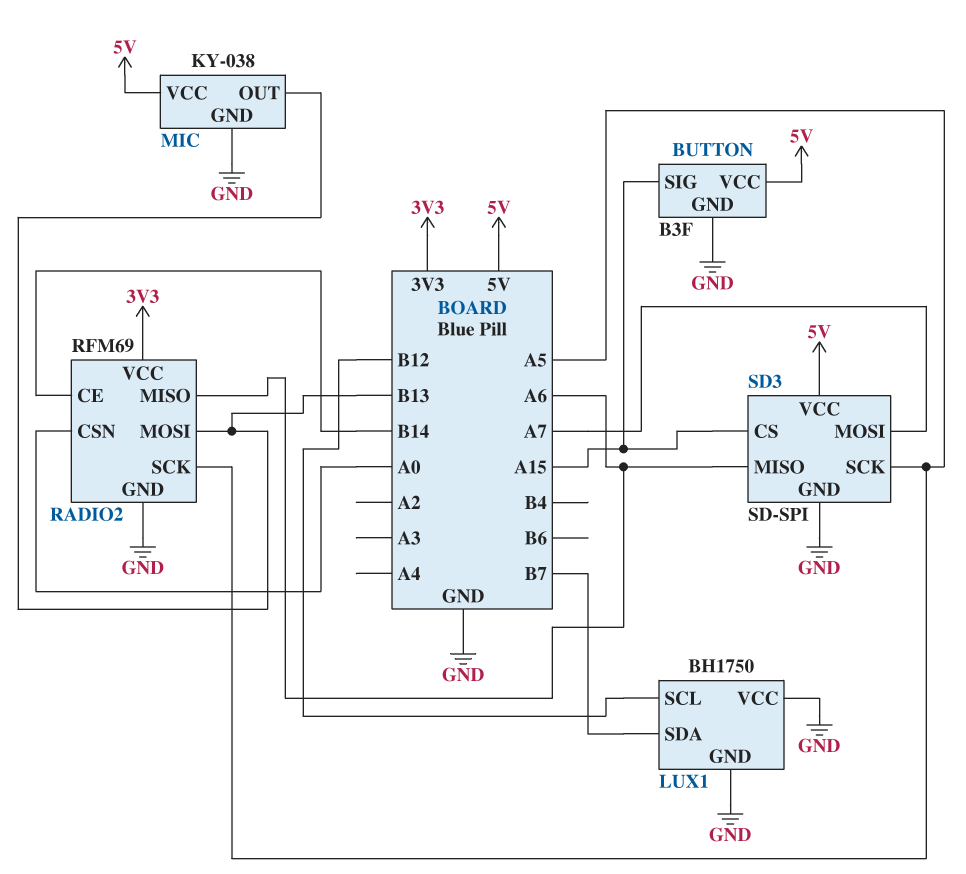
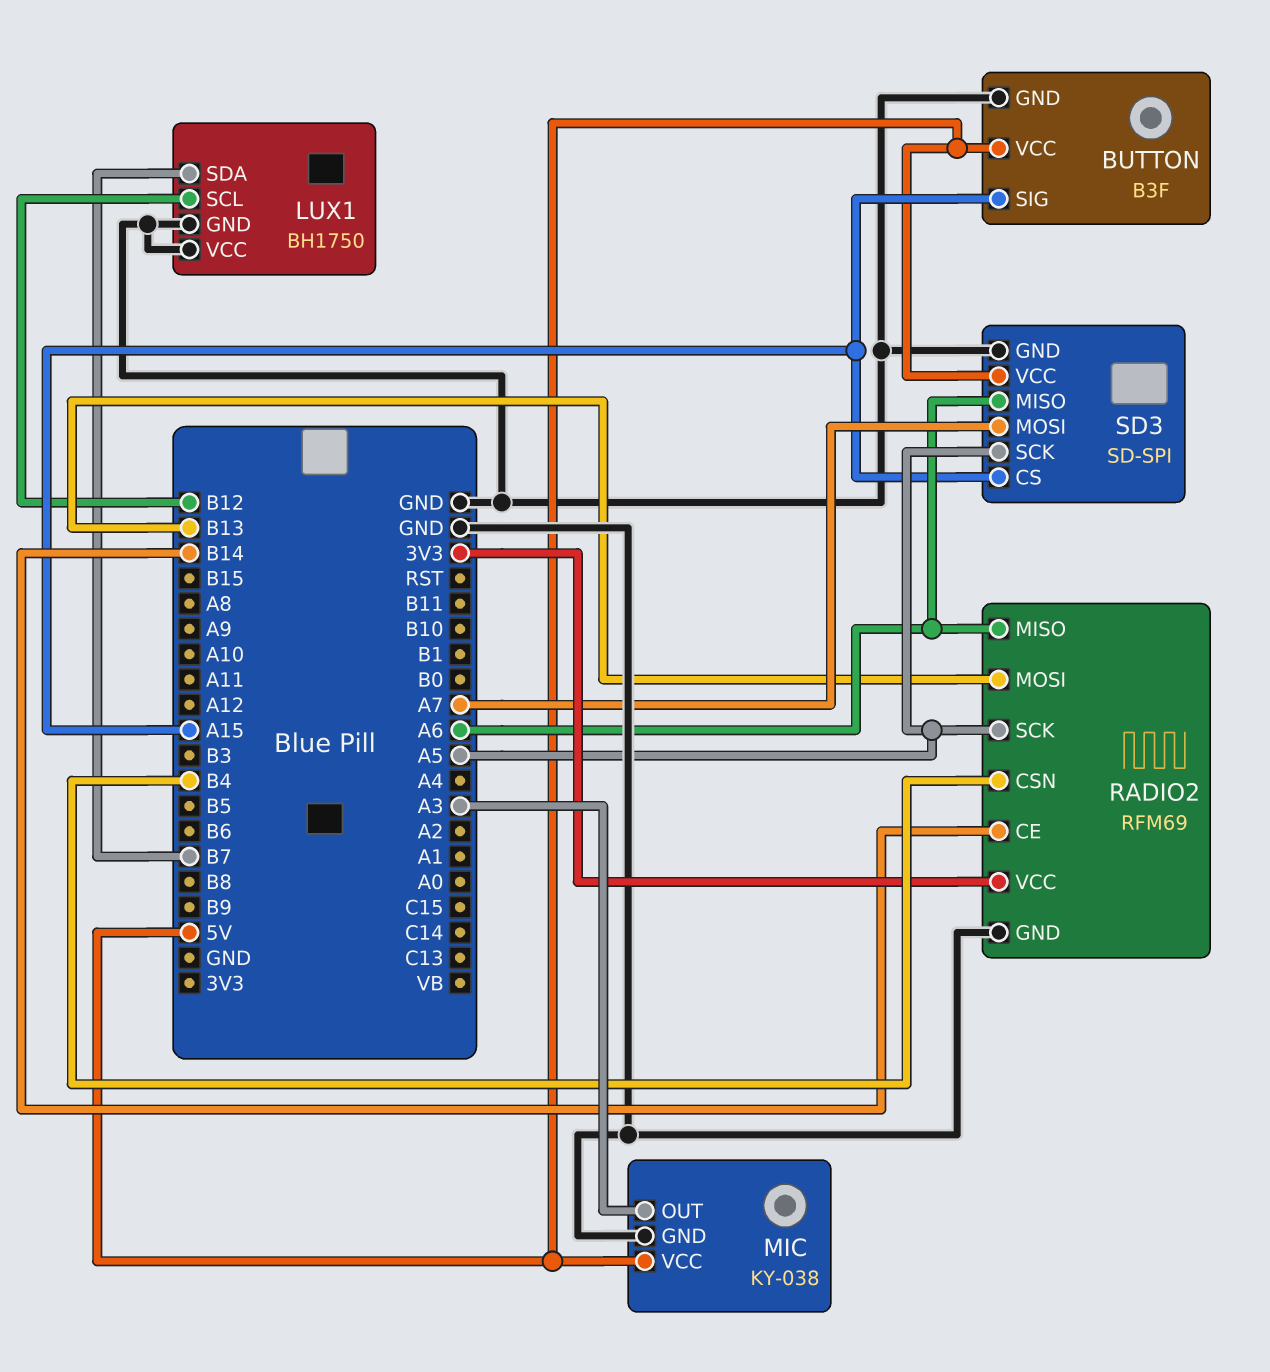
MIC pin OUT: B13 -> A3
RADIO2 pin CSN: A0 -> B4

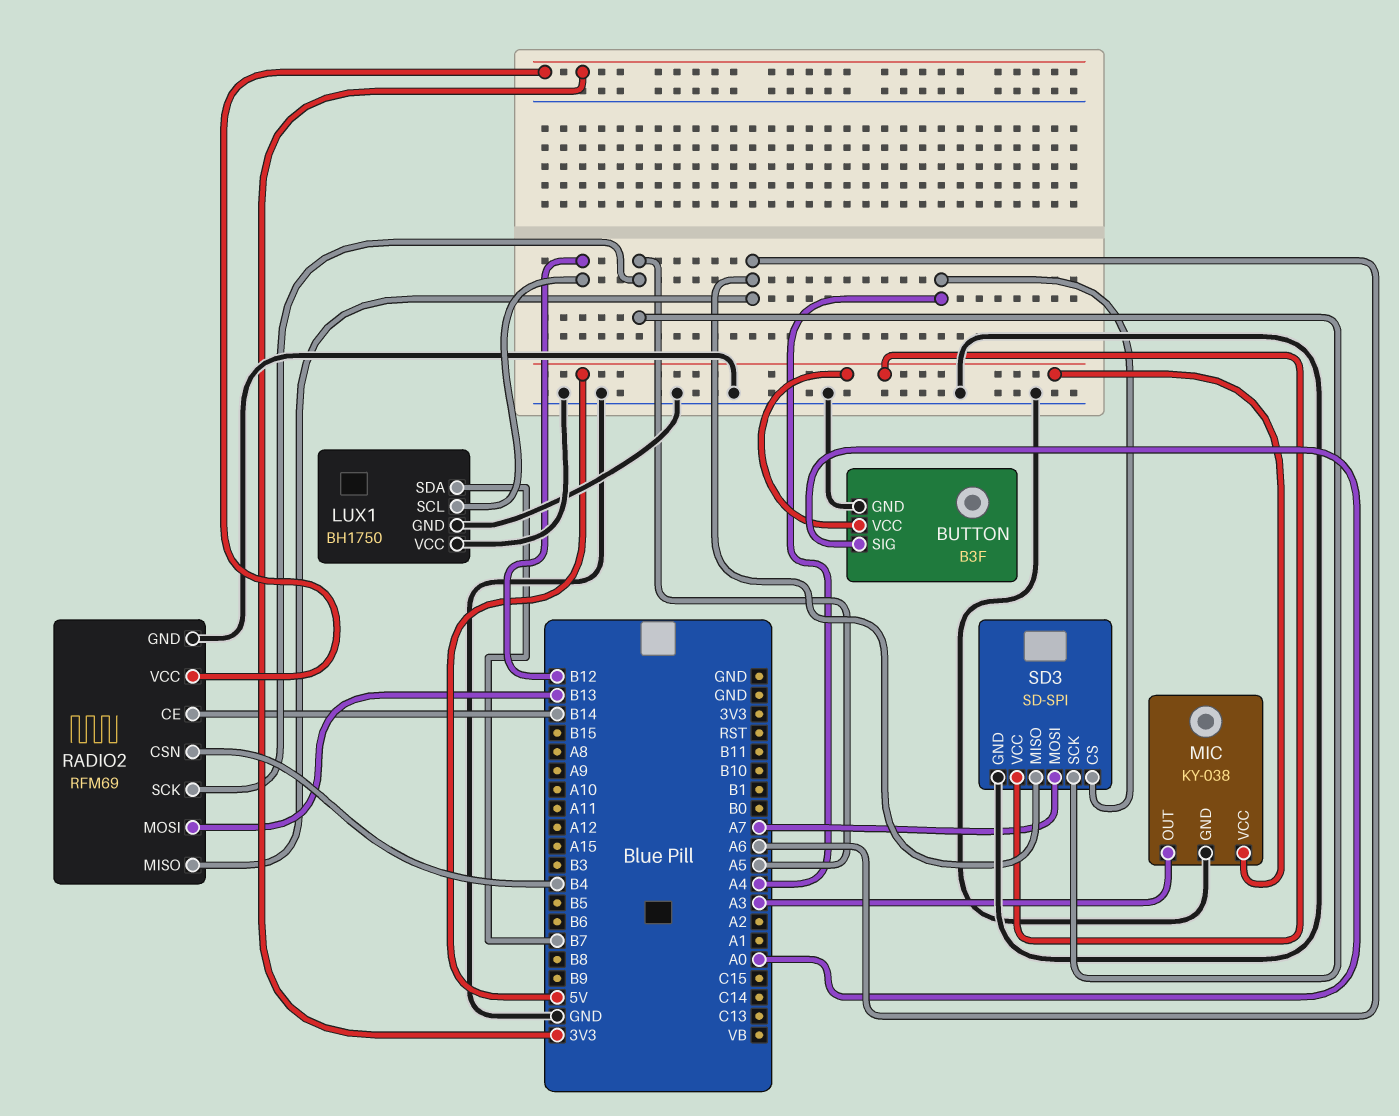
BUTTON pin SIG: A15 -> A0
SD3 pin CS: A15 -> A4

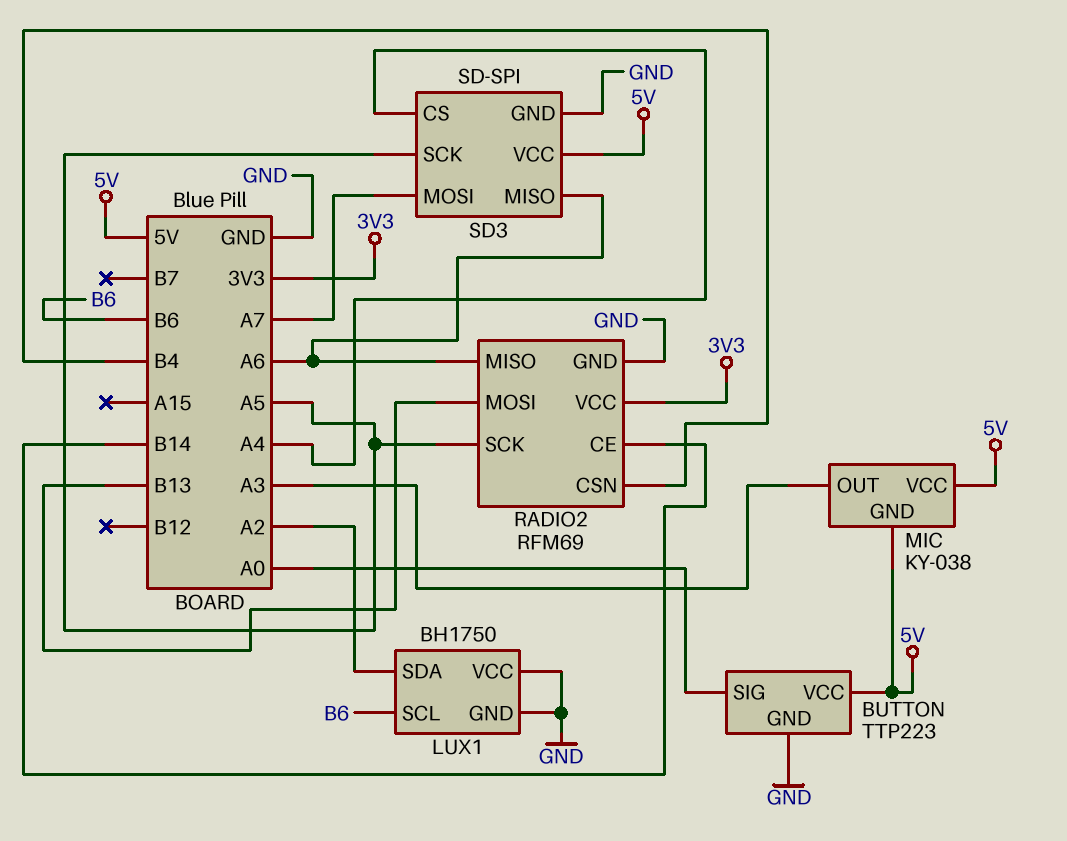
BUTTON: B3F -> TTP223
LUX1 pin SCL: B12 -> B6
LUX1 pin SDA: B7 -> A2
MIC pin GND: GND -> 5V

